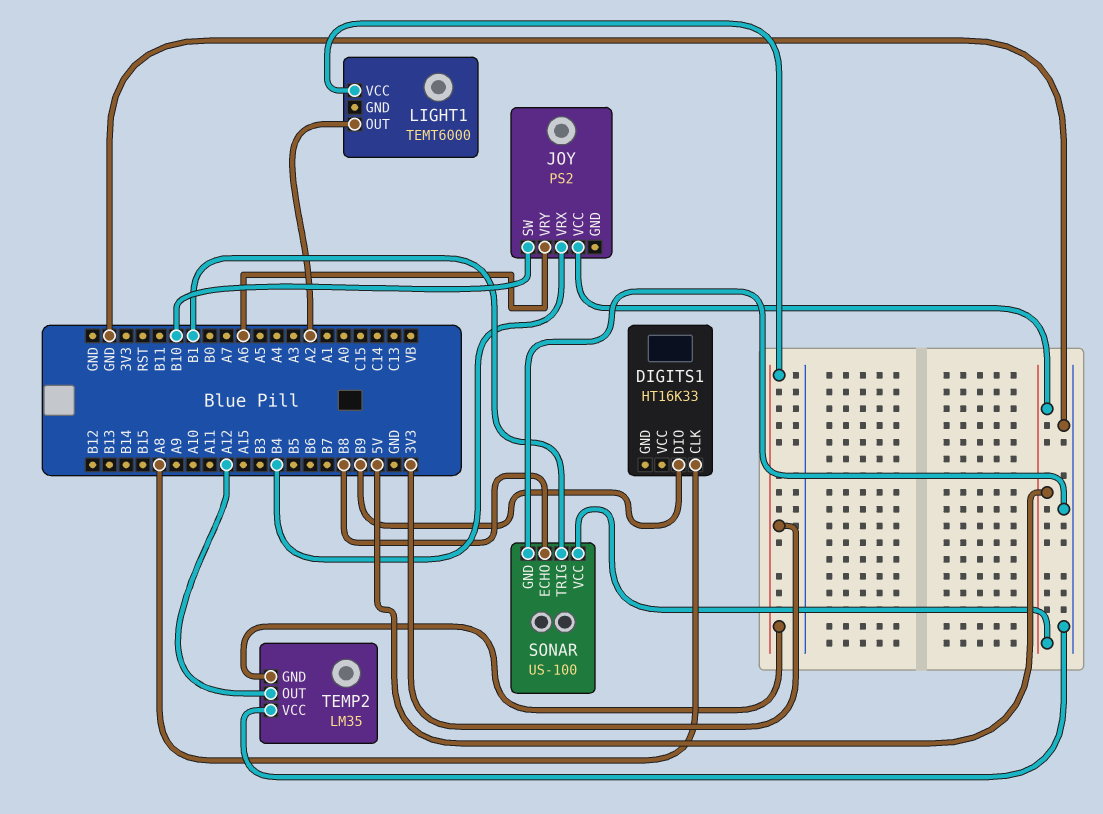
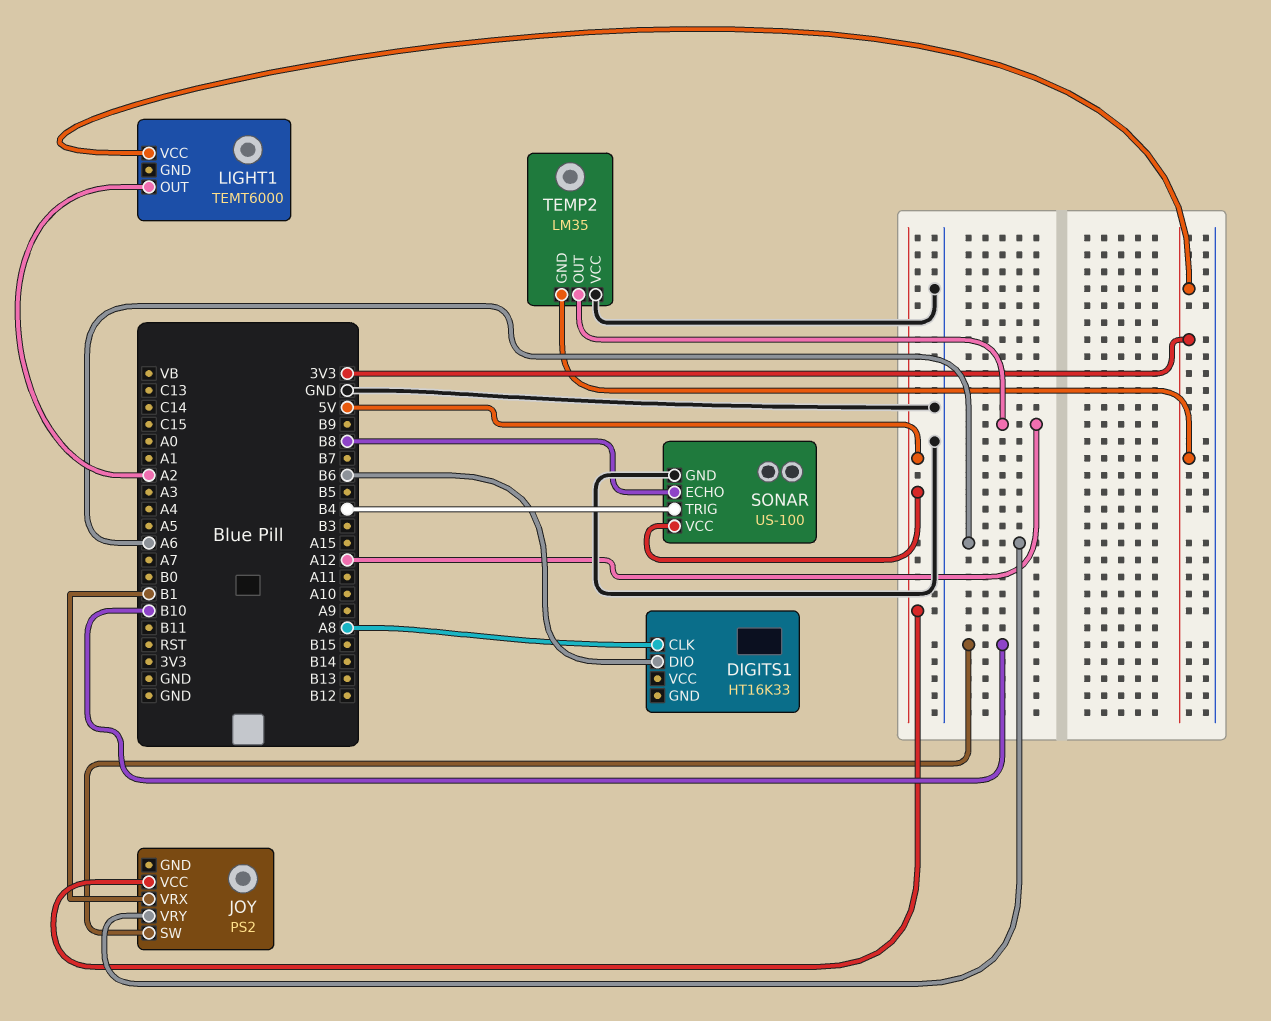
DIGITS1 pin DIO: B9 -> B6
JOY pin VRX: B4 -> B1
SONAR pin TRIG: B1 -> B4

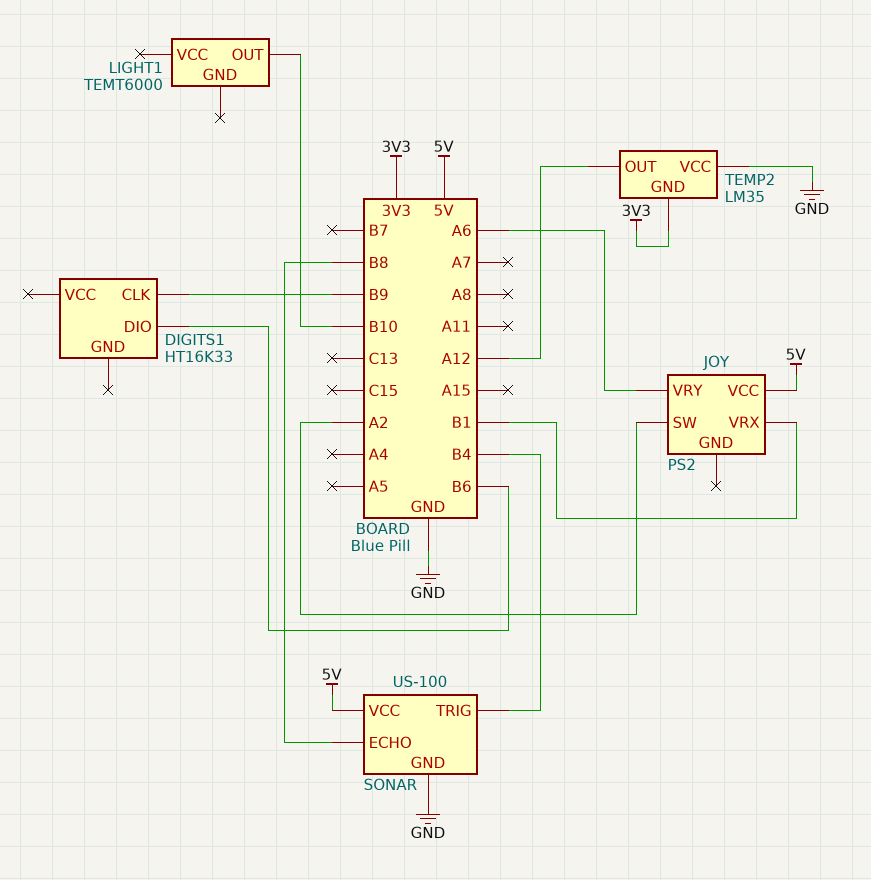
DIGITS1 pin CLK: A8 -> B9
JOY pin SW: B10 -> A2
LIGHT1 pin OUT: A2 -> B10
LIGHT1 pin VCC: 3V3 -> none

